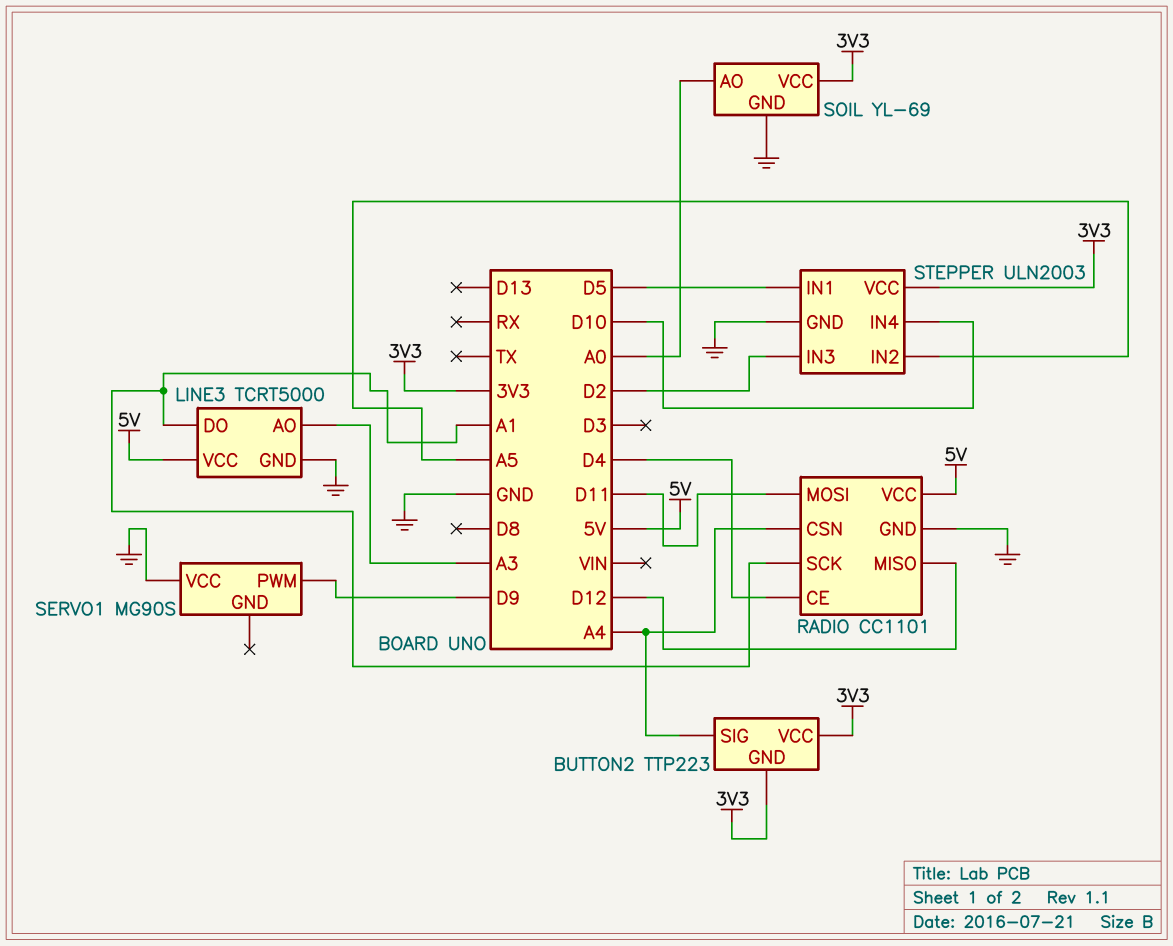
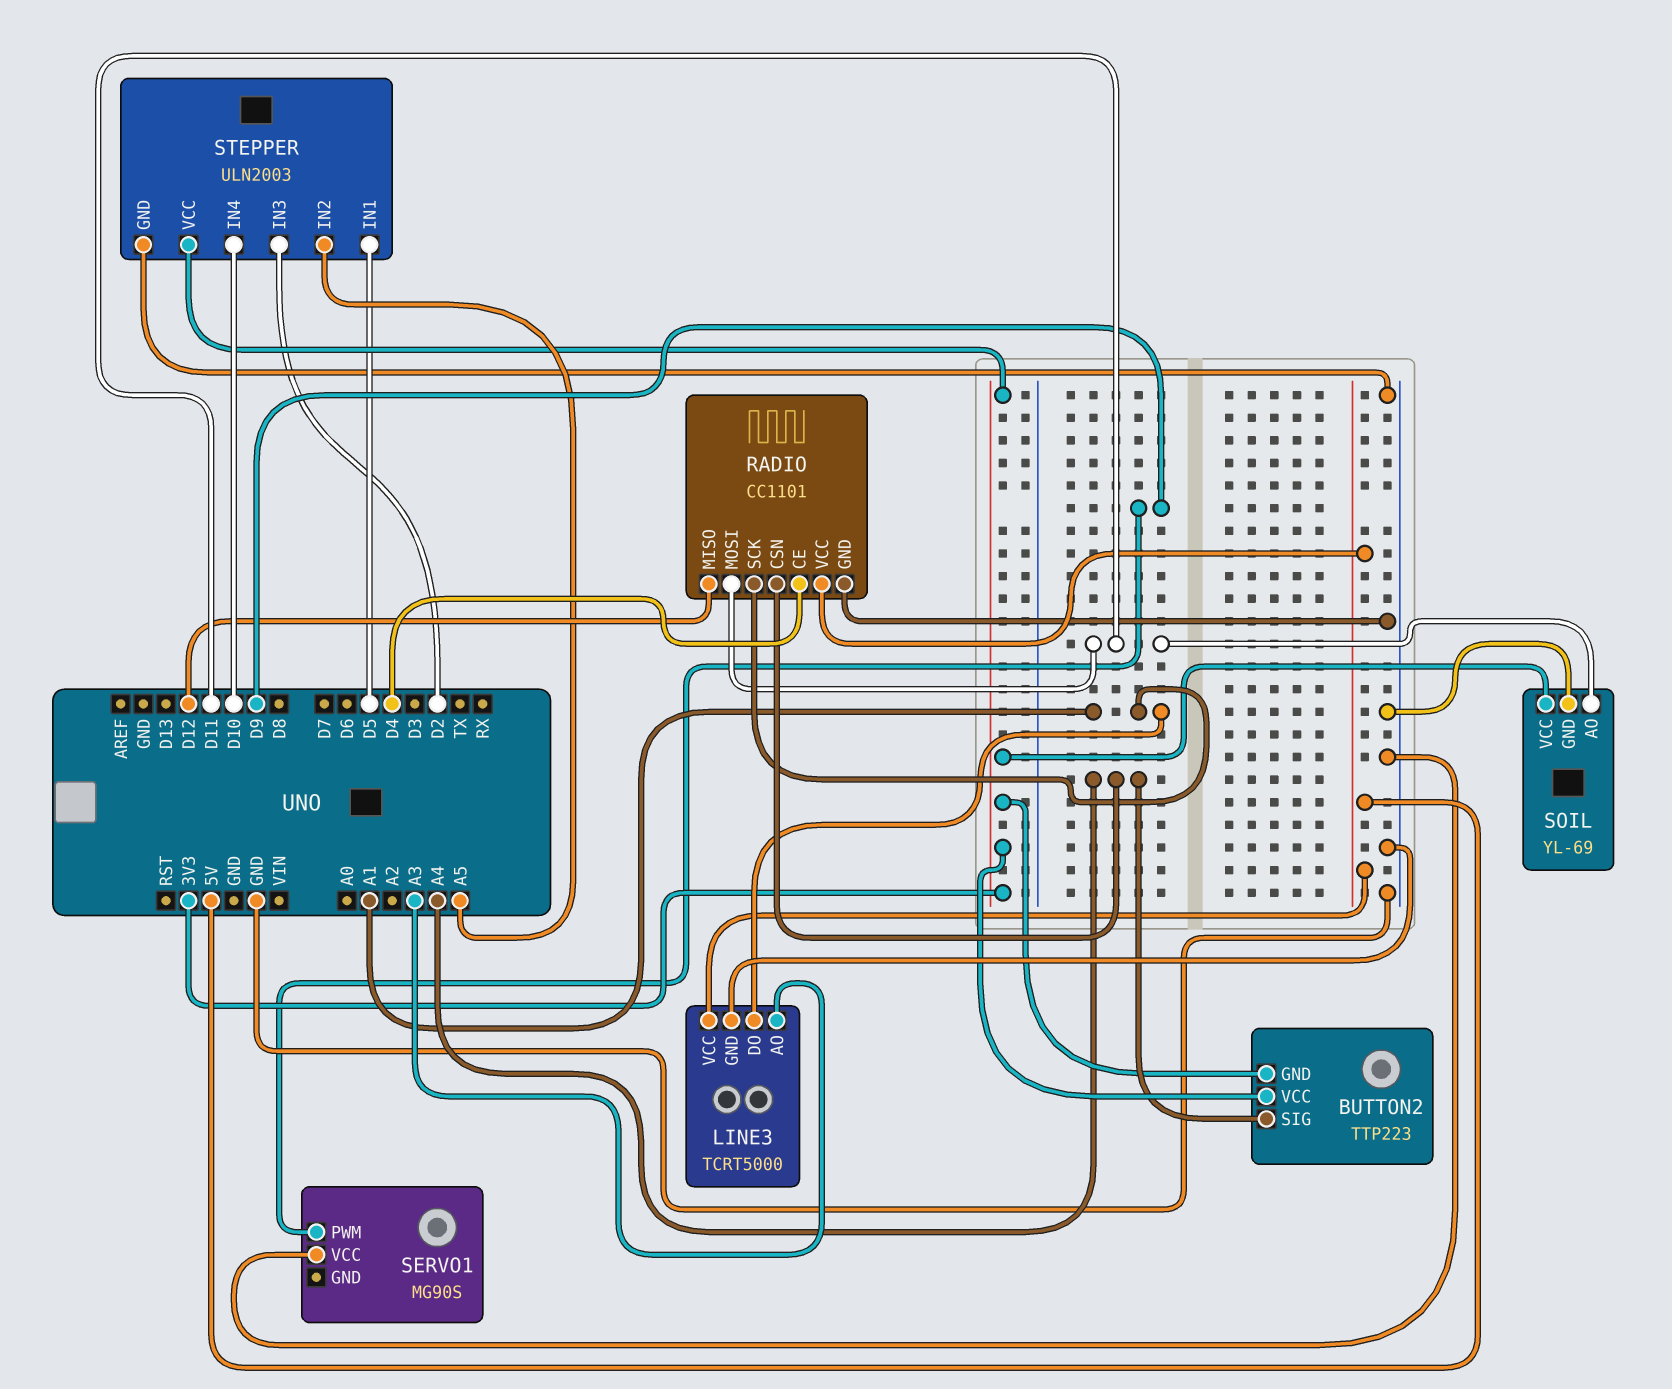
SOIL pin AO: A0 -> D11

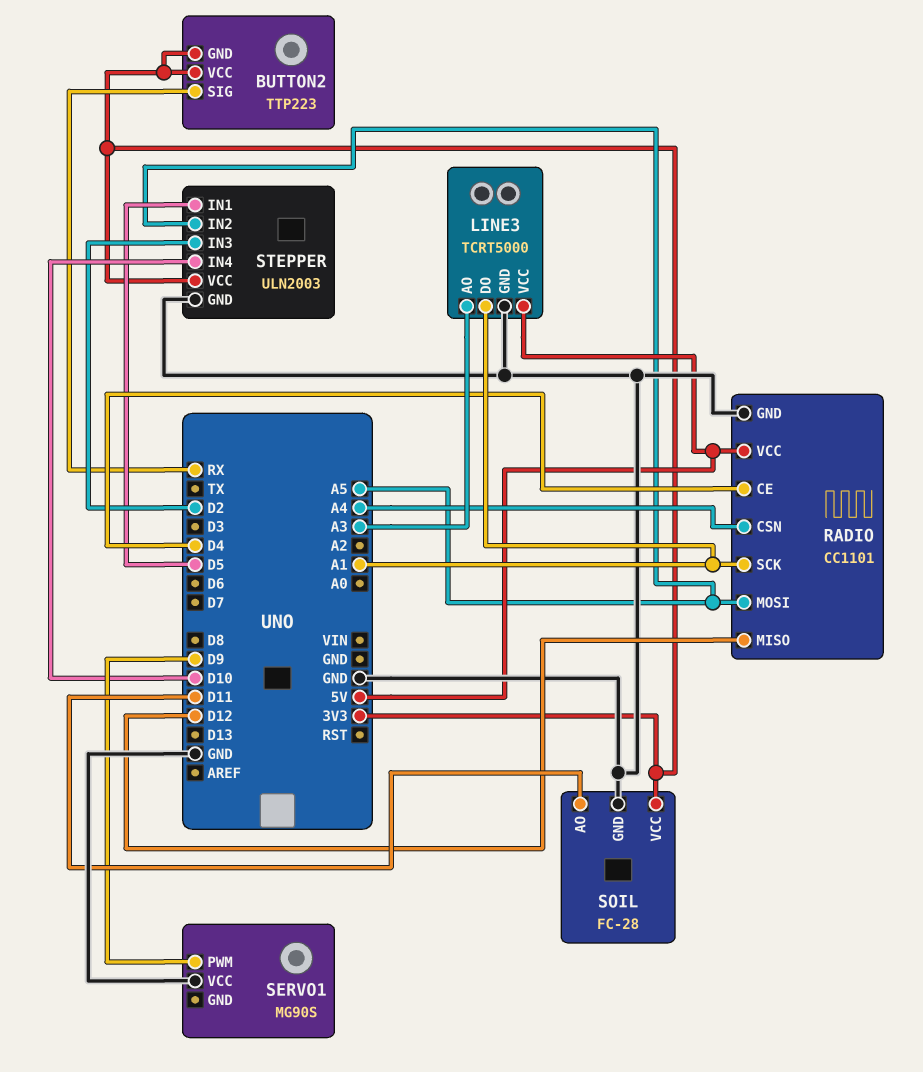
BUTTON2 pin SIG: A4 -> RX
RADIO pin MOSI: D11 -> A5
SOIL: YL-69 -> FC-28

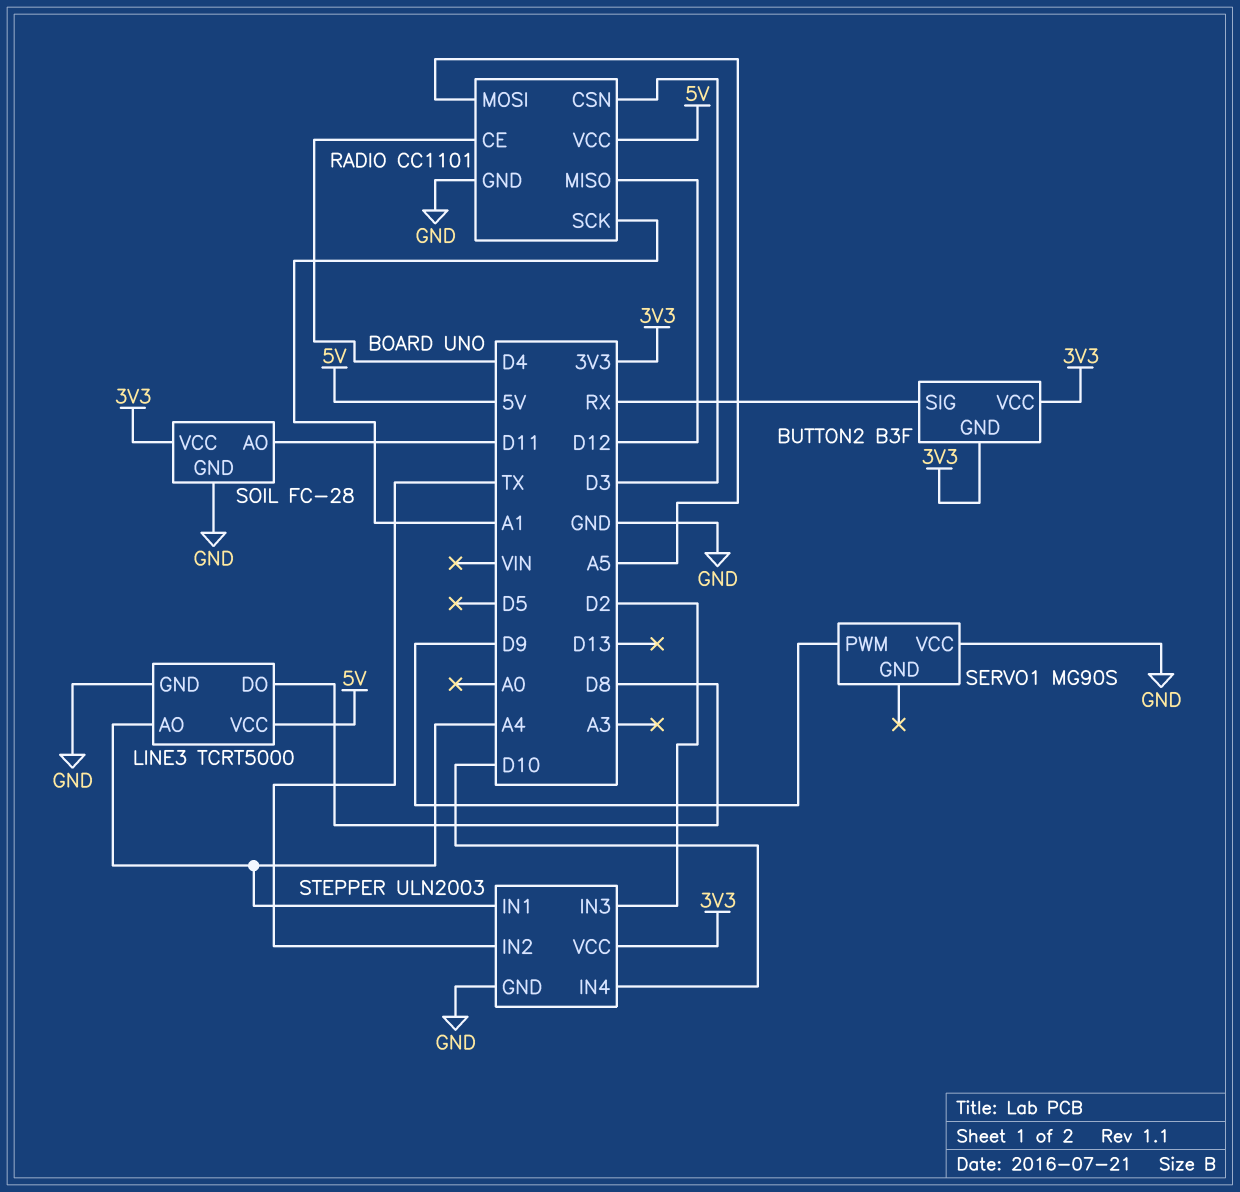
BUTTON2: TTP223 -> B3F
LINE3 pin AO: A3 -> A4
LINE3 pin DO: A1 -> D8
RADIO pin CSN: A4 -> D3
STEPPER pin IN1: D5 -> A4
STEPPER pin IN2: A5 -> TX

